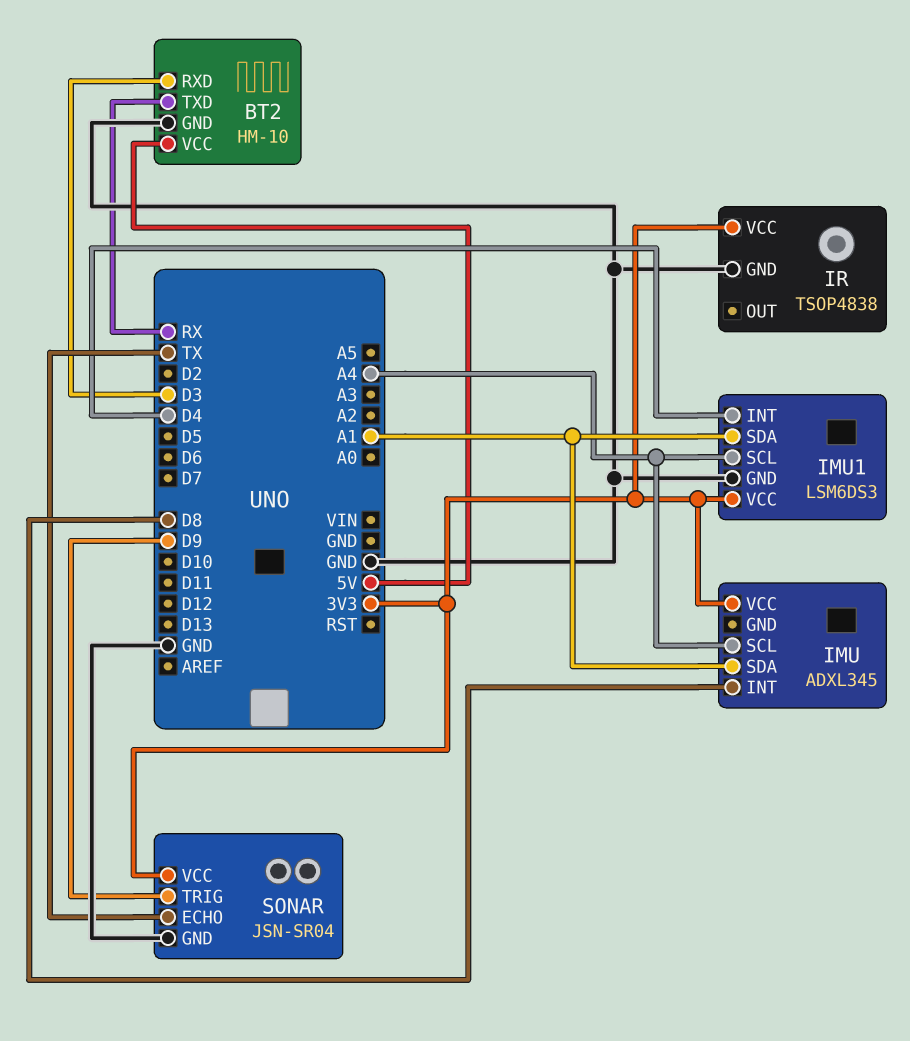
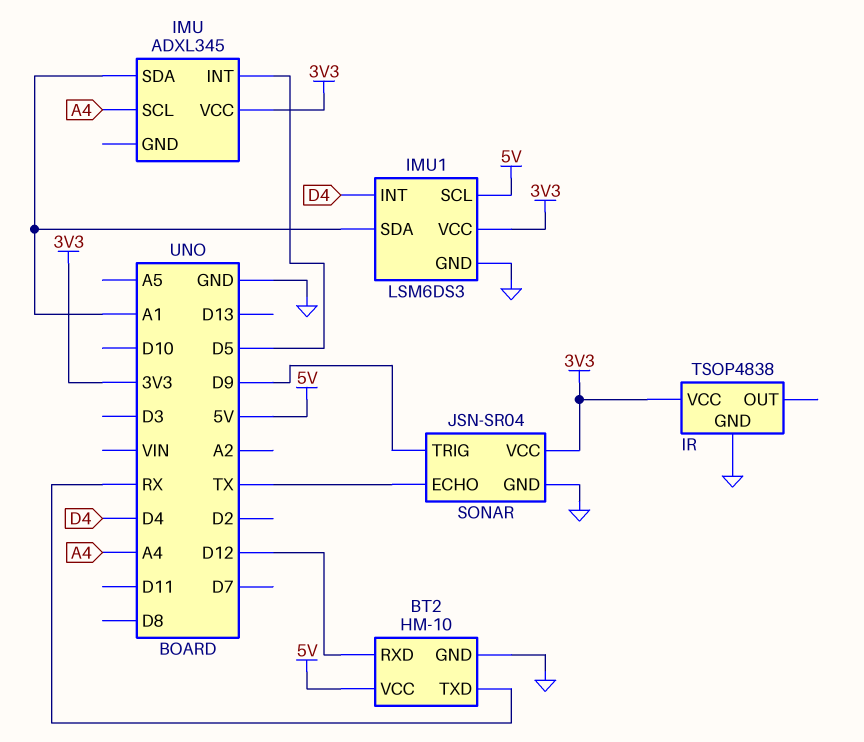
BT2 pin RXD: D3 -> D12
IMU pin INT: D8 -> D5
IMU1 pin SCL: A4 -> 5V

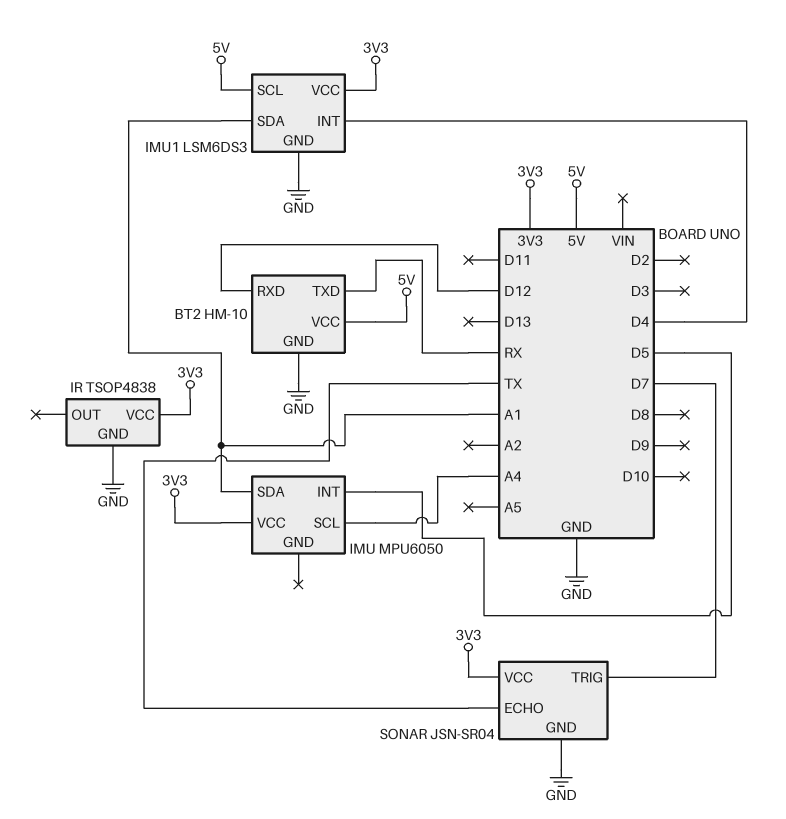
IMU: ADXL345 -> MPU6050
SONAR pin TRIG: D9 -> D7

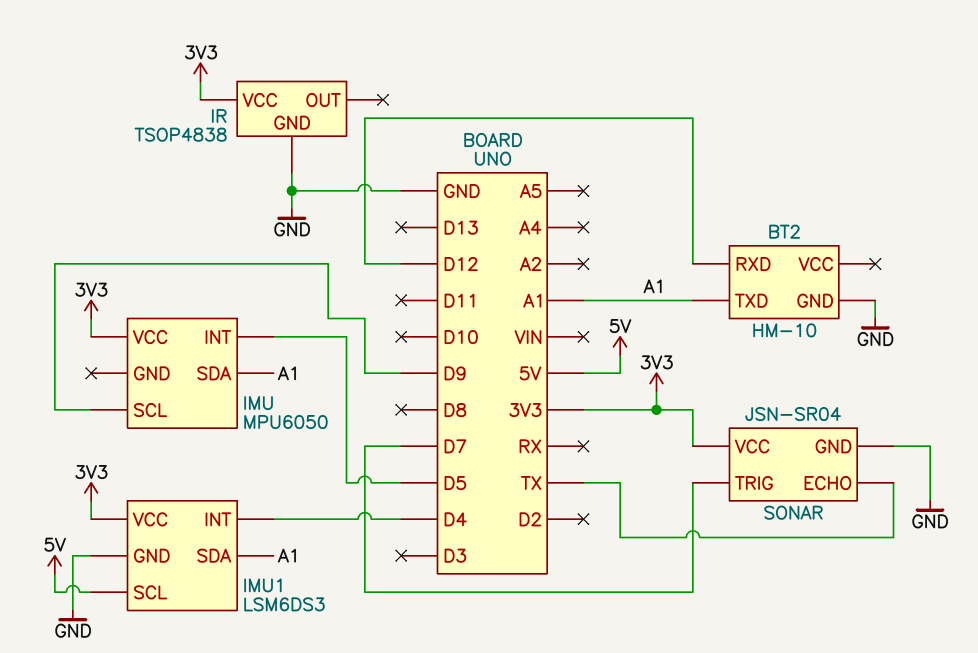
BT2 pin TXD: RX -> A1
BT2 pin VCC: 5V -> none
IMU pin SCL: A4 -> D9

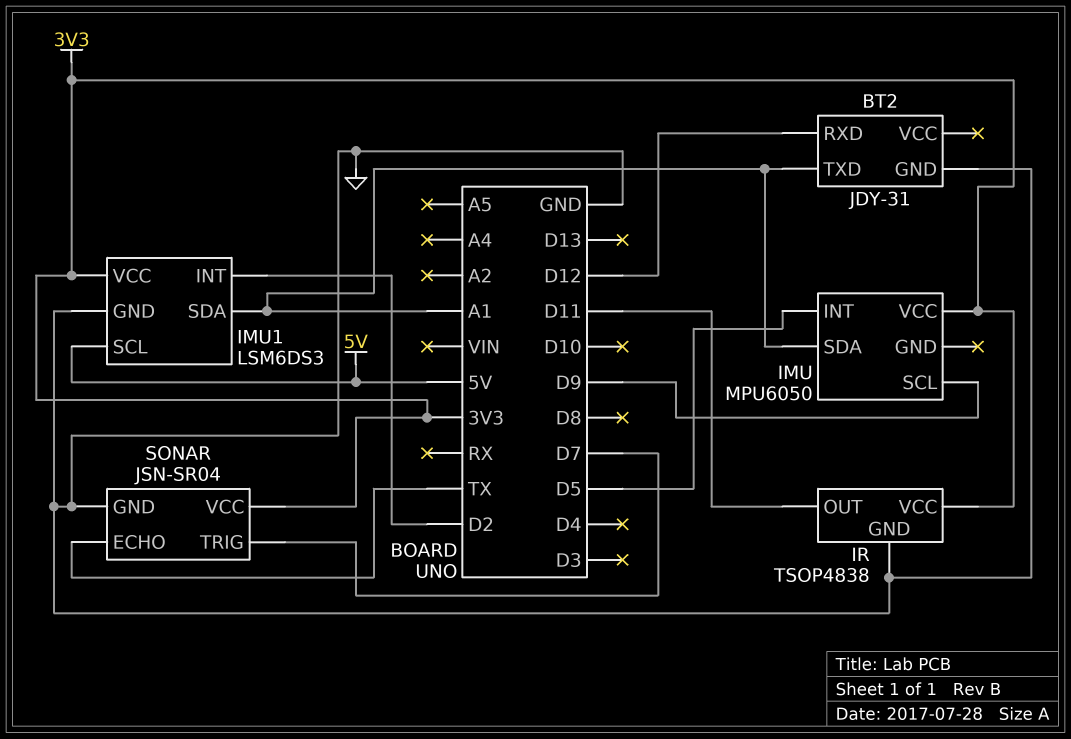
BT2: HM-10 -> JDY-31
IMU1 pin INT: D4 -> D2
IR pin OUT: none -> D11

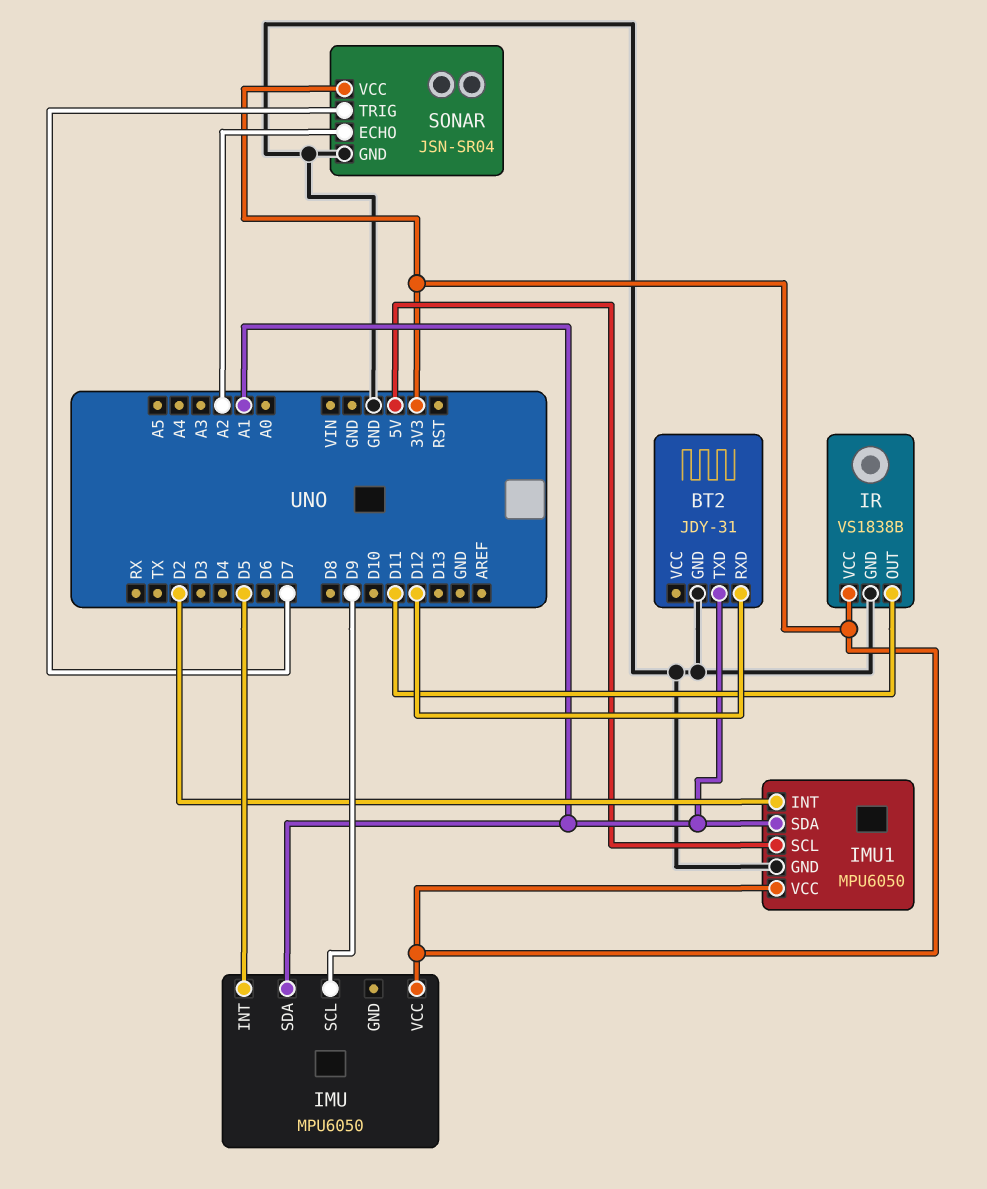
IMU1: LSM6DS3 -> MPU6050
IR: TSOP4838 -> VS1838B
SONAR pin ECHO: TX -> A2

